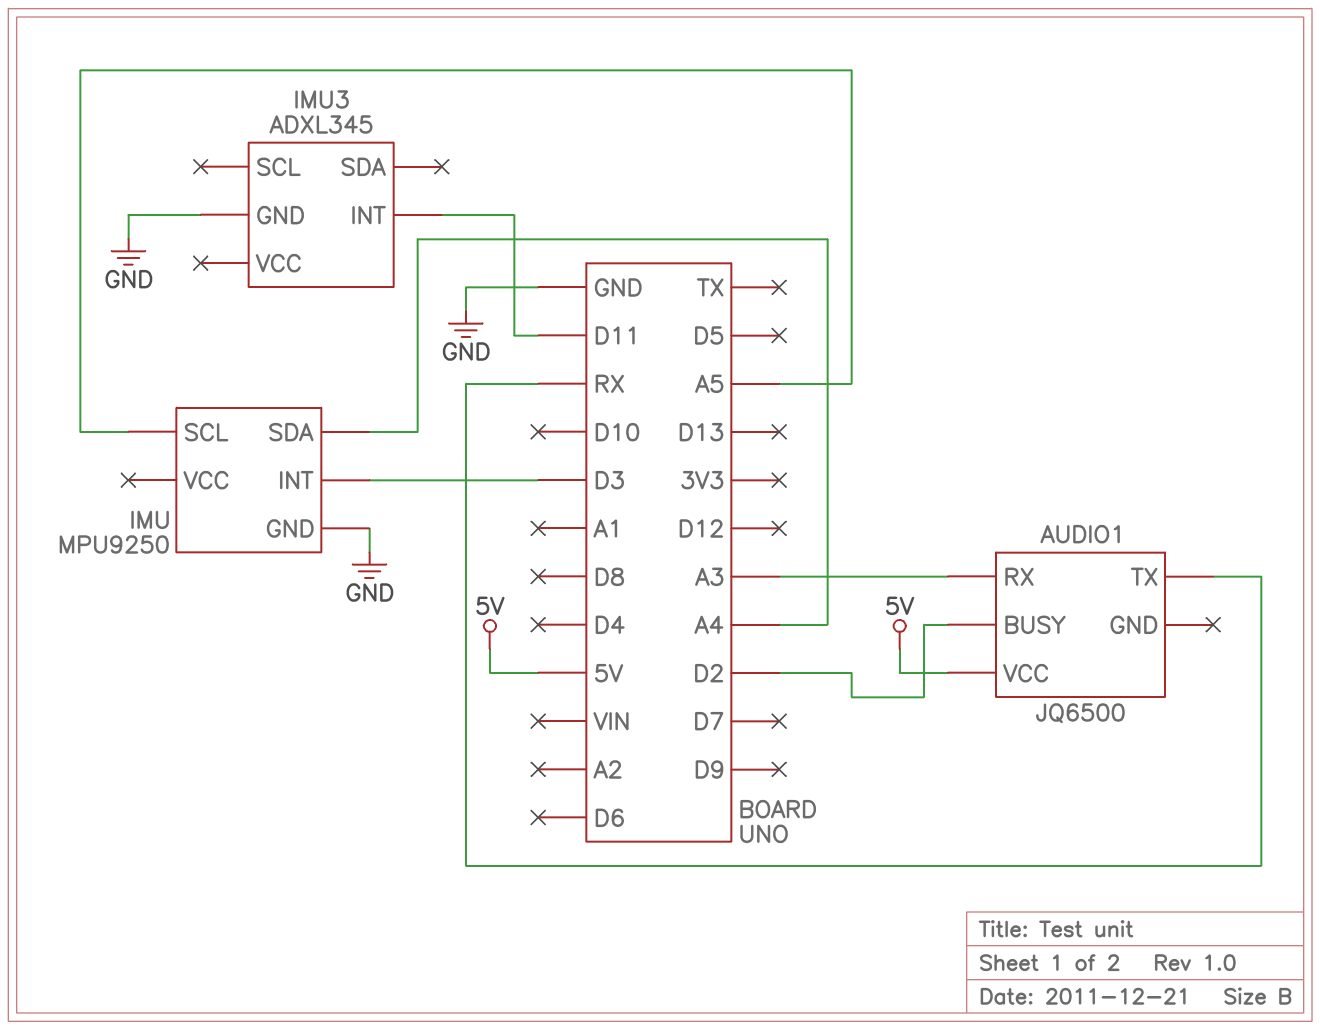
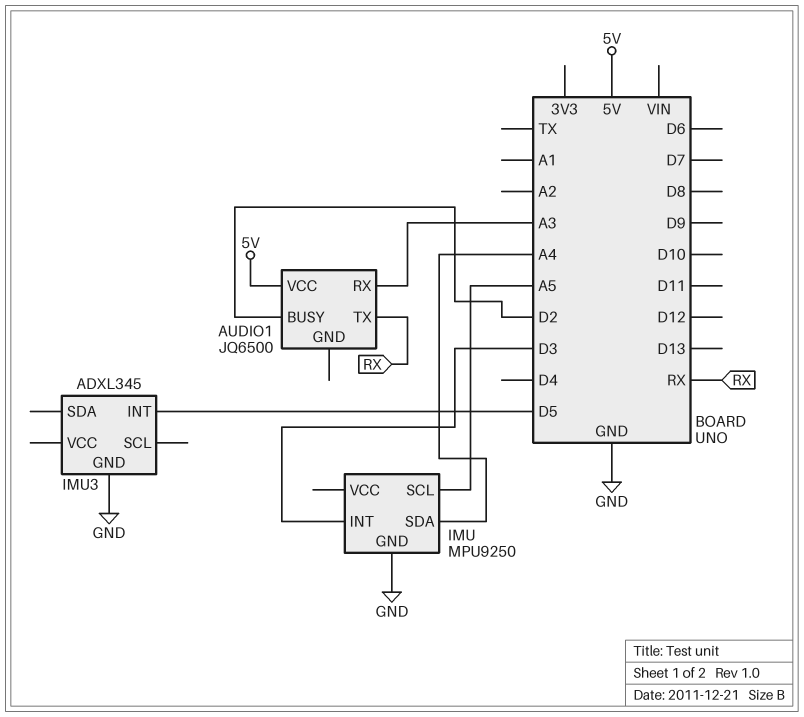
IMU3 pin INT: D11 -> D5

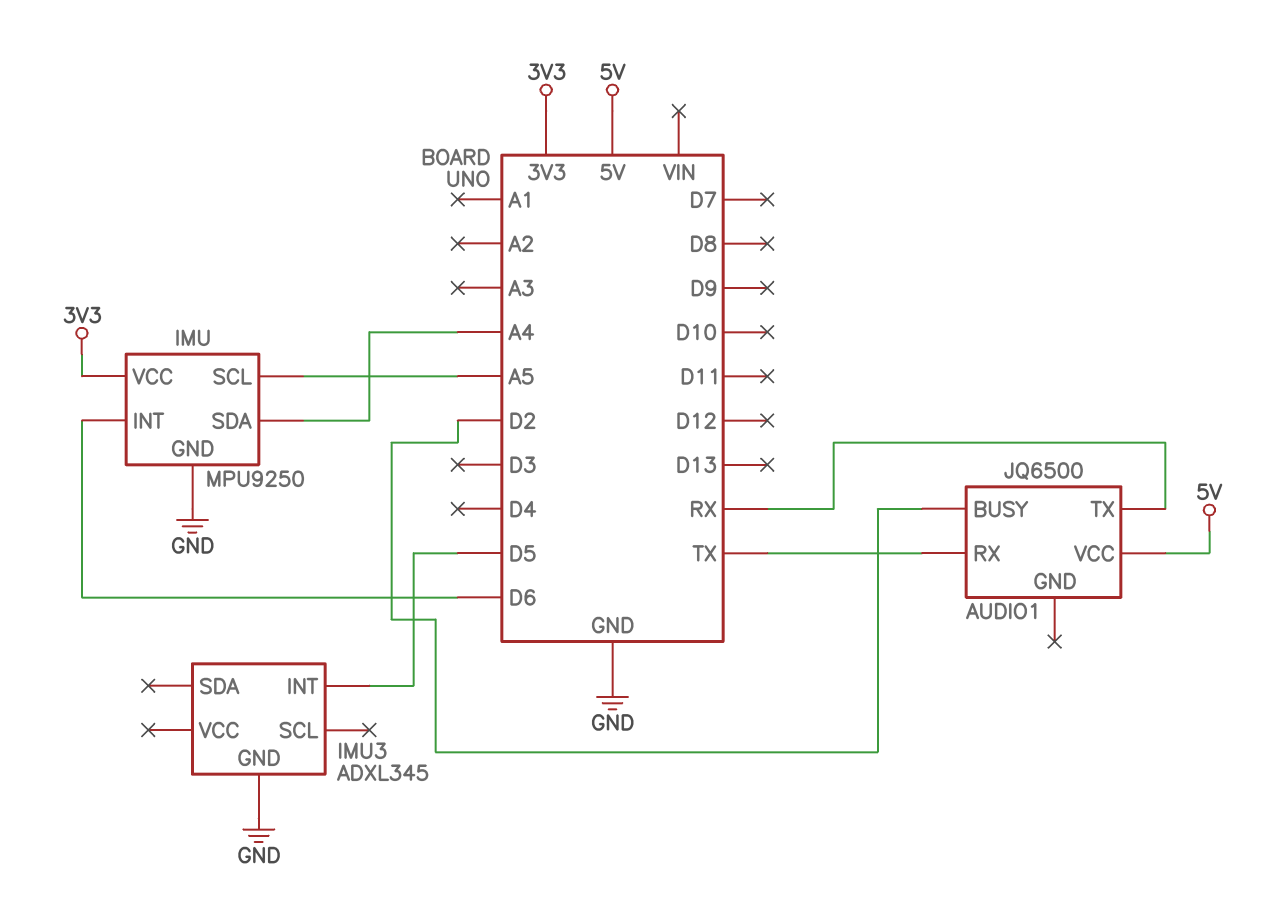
AUDIO1 pin RX: A3 -> TX
IMU pin INT: D3 -> D6
IMU pin VCC: none -> 3V3

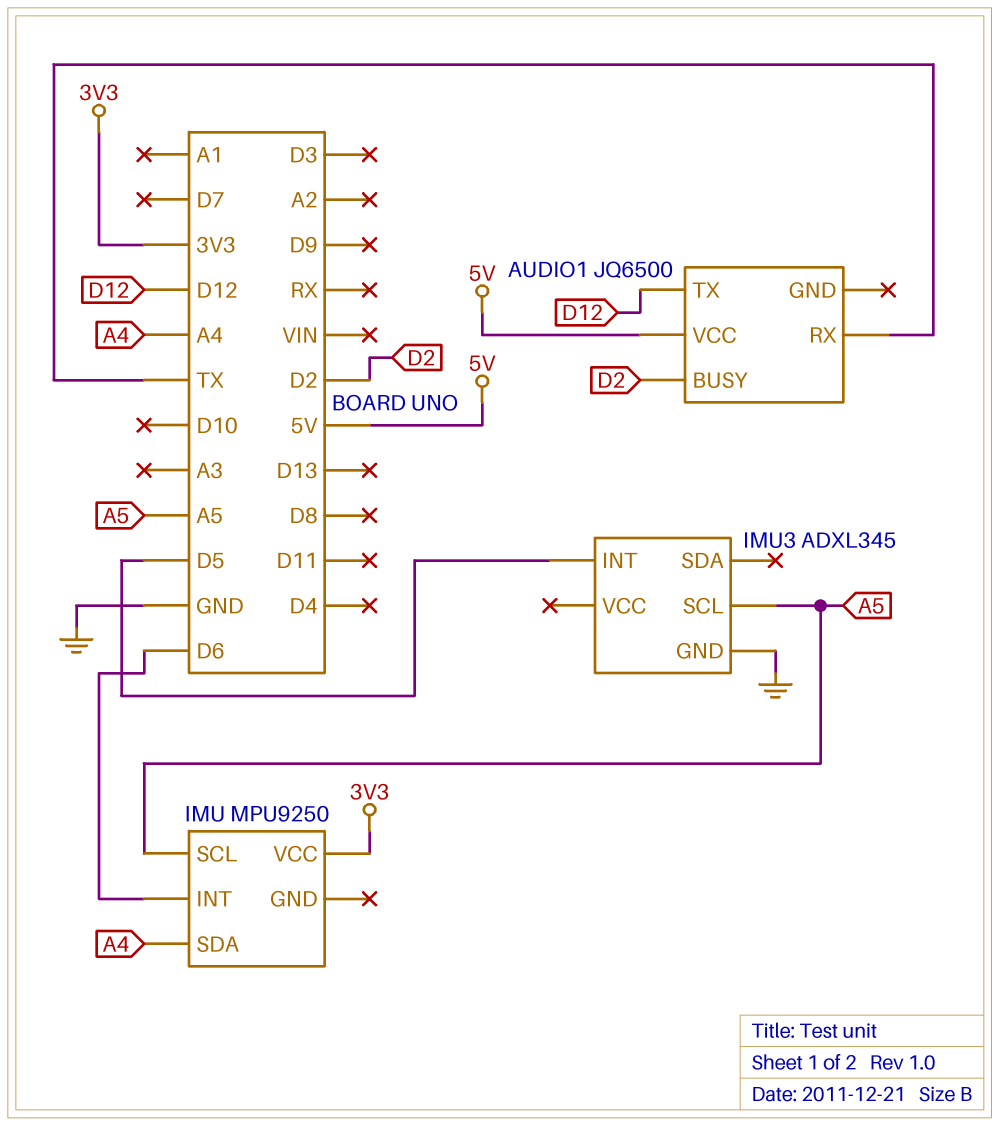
AUDIO1 pin TX: RX -> D12
IMU pin GND: GND -> none
IMU3 pin SCL: none -> A5

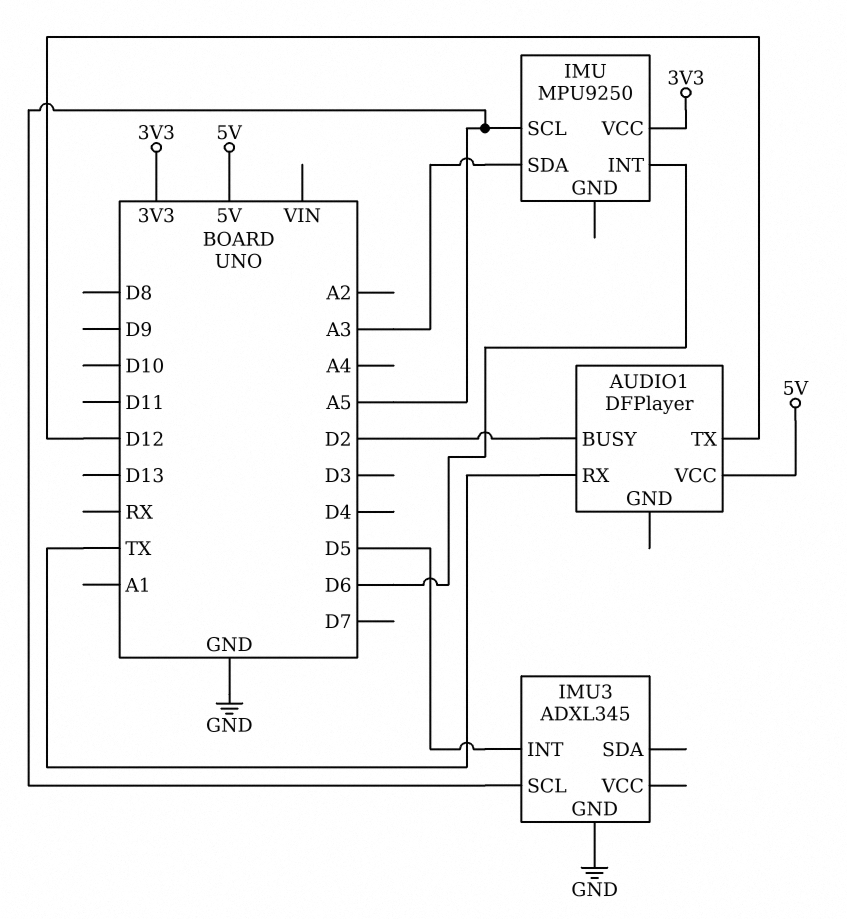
AUDIO1: JQ6500 -> DFPlayer
IMU pin SDA: A4 -> A3

